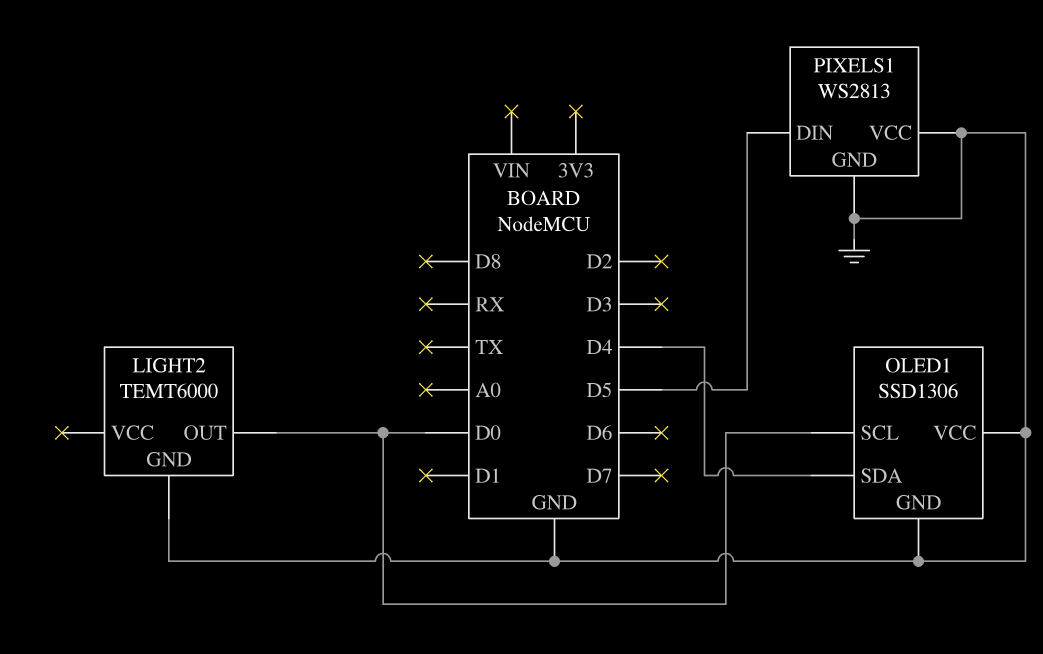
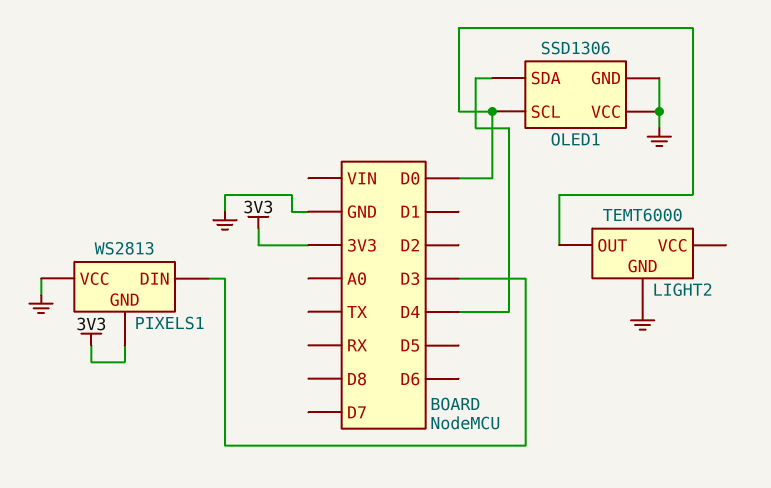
PIXELS1 pin DIN: D5 -> D3
PIXELS1 pin GND: GND -> 3V3

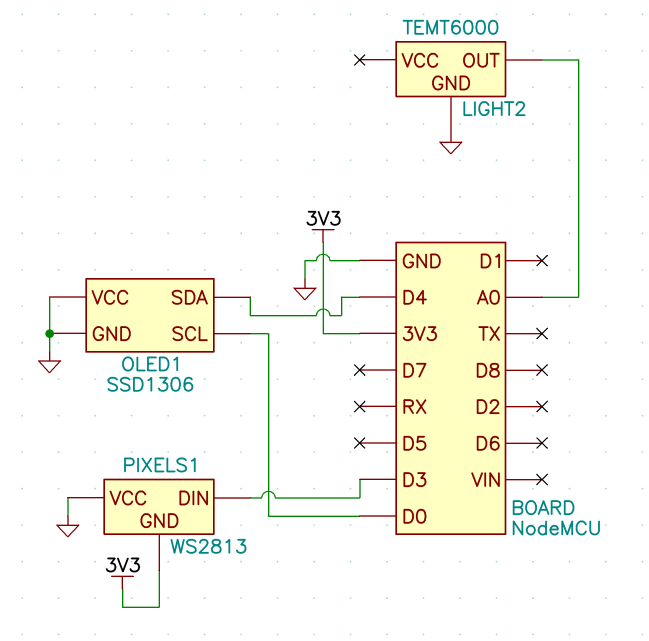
LIGHT2 pin OUT: D0 -> A0

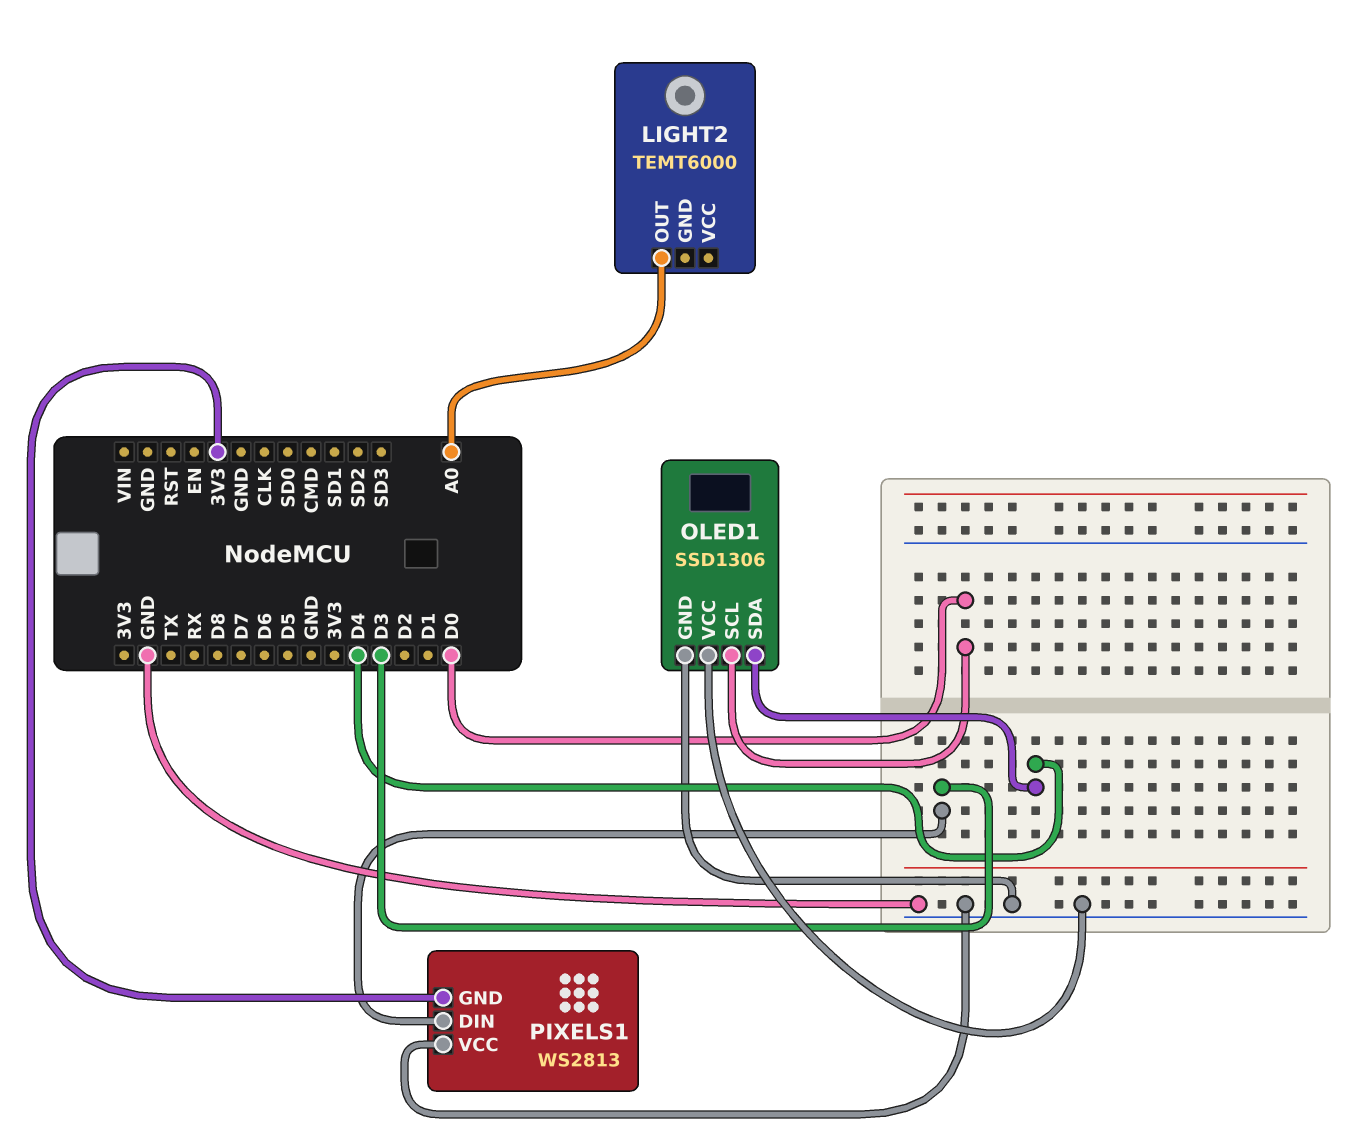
LIGHT2 pin GND: GND -> none

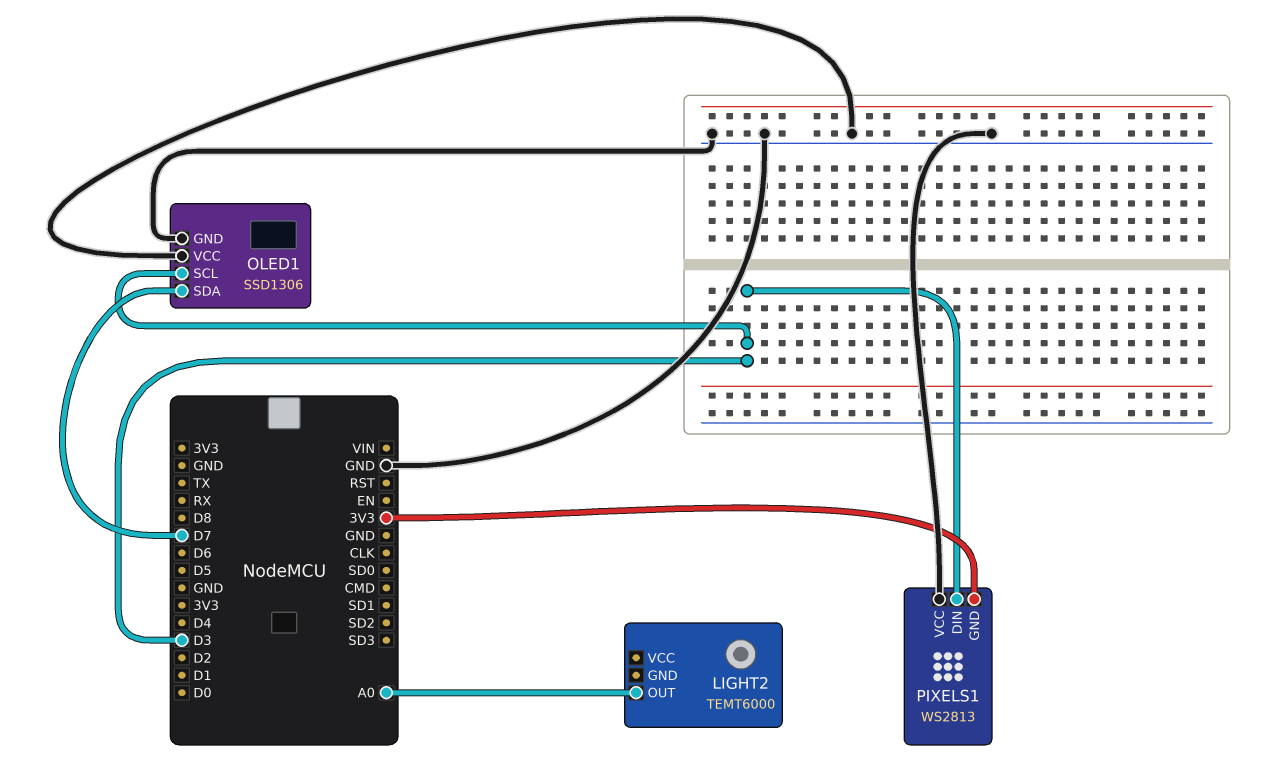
OLED1 pin SCL: D0 -> D3
OLED1 pin SDA: D4 -> D7

